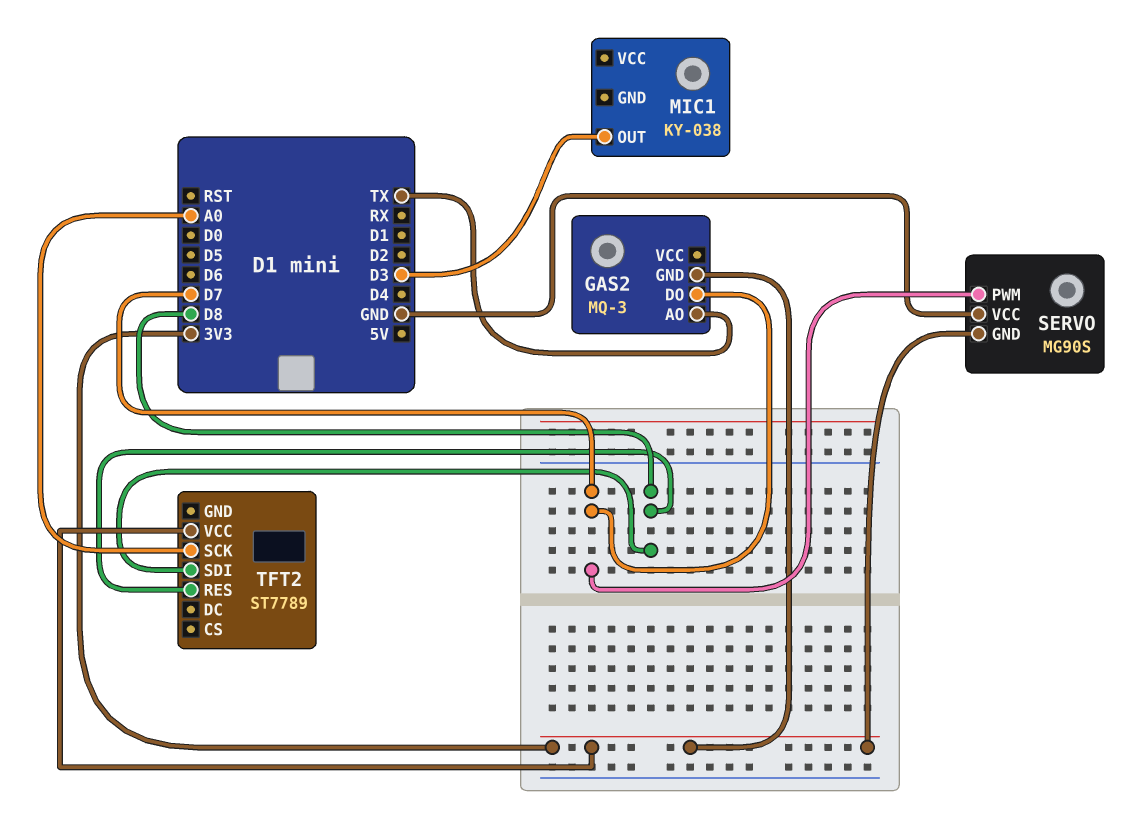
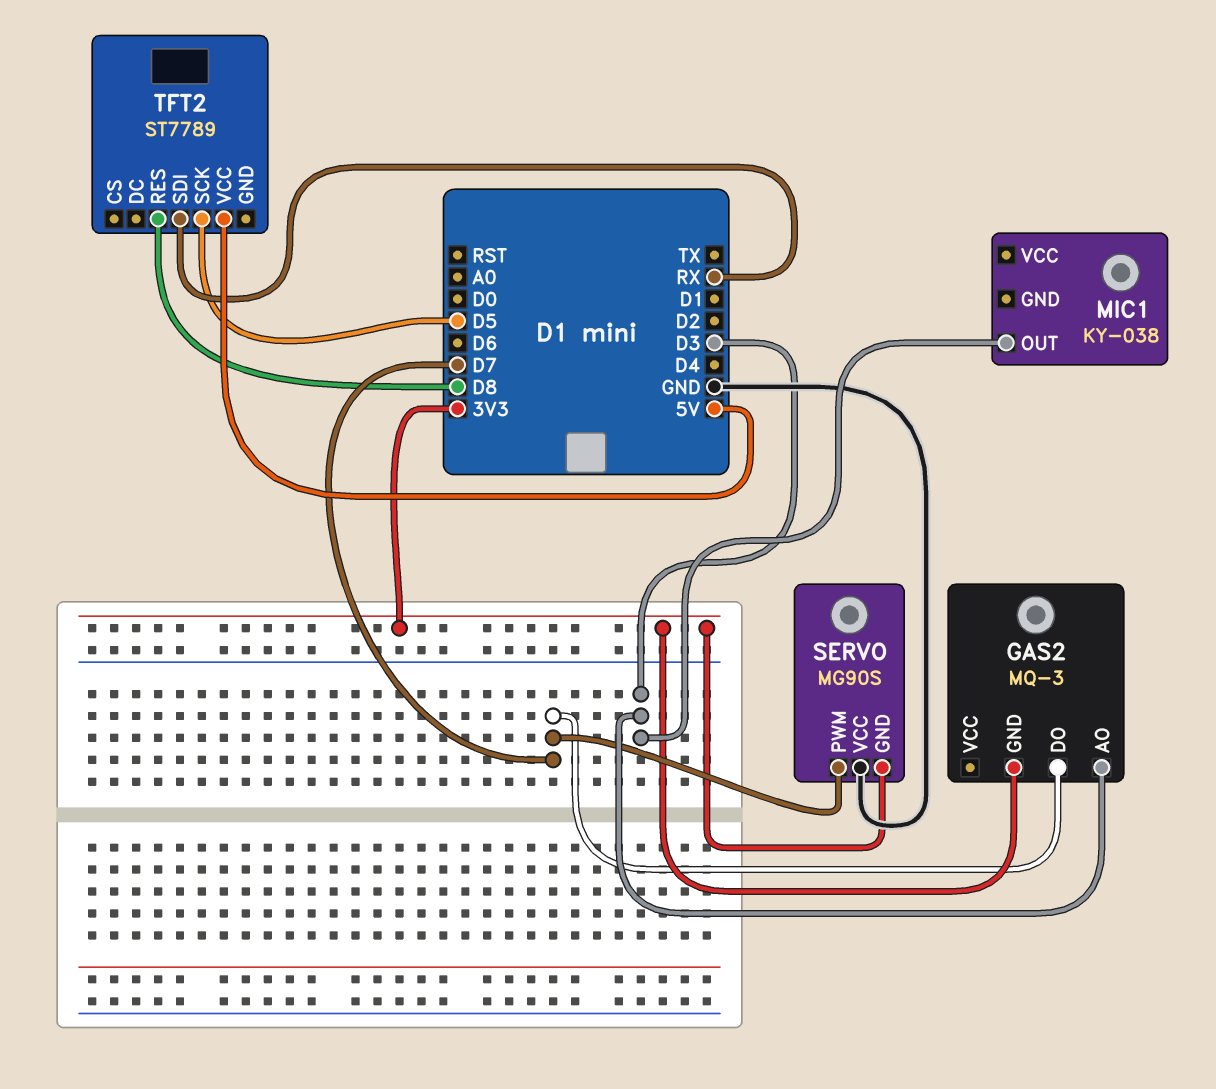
GAS2 pin AO: TX -> D3
TFT2 pin SCK: A0 -> D5
TFT2 pin SDI: D8 -> RX
TFT2 pin VCC: 3V3 -> 5V

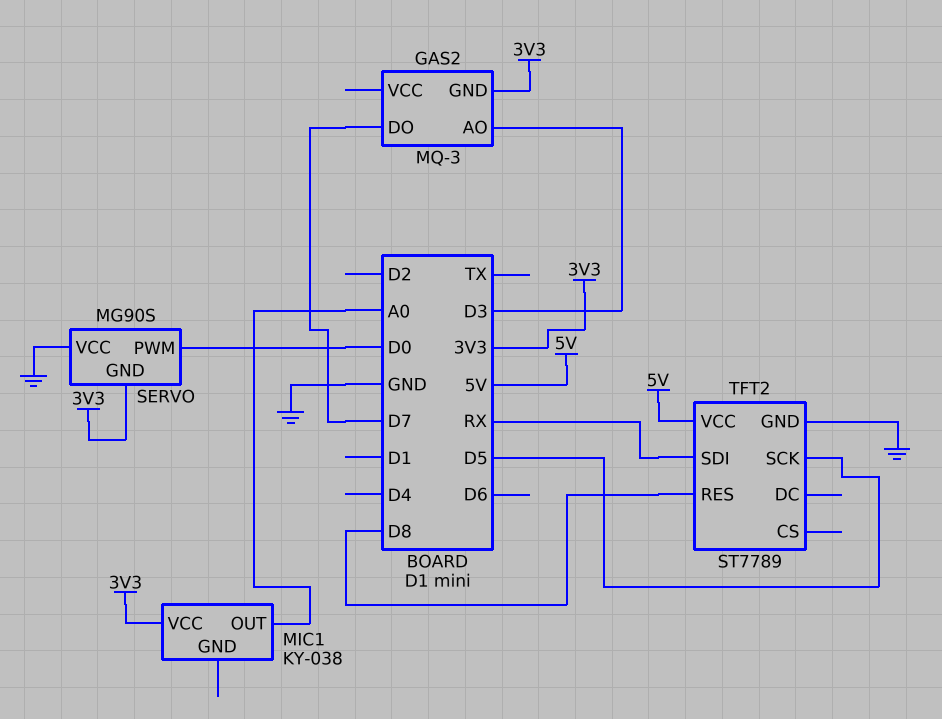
MIC1 pin OUT: D3 -> A0
MIC1 pin VCC: none -> 3V3
SERVO pin PWM: D7 -> D0
TFT2 pin GND: none -> GND

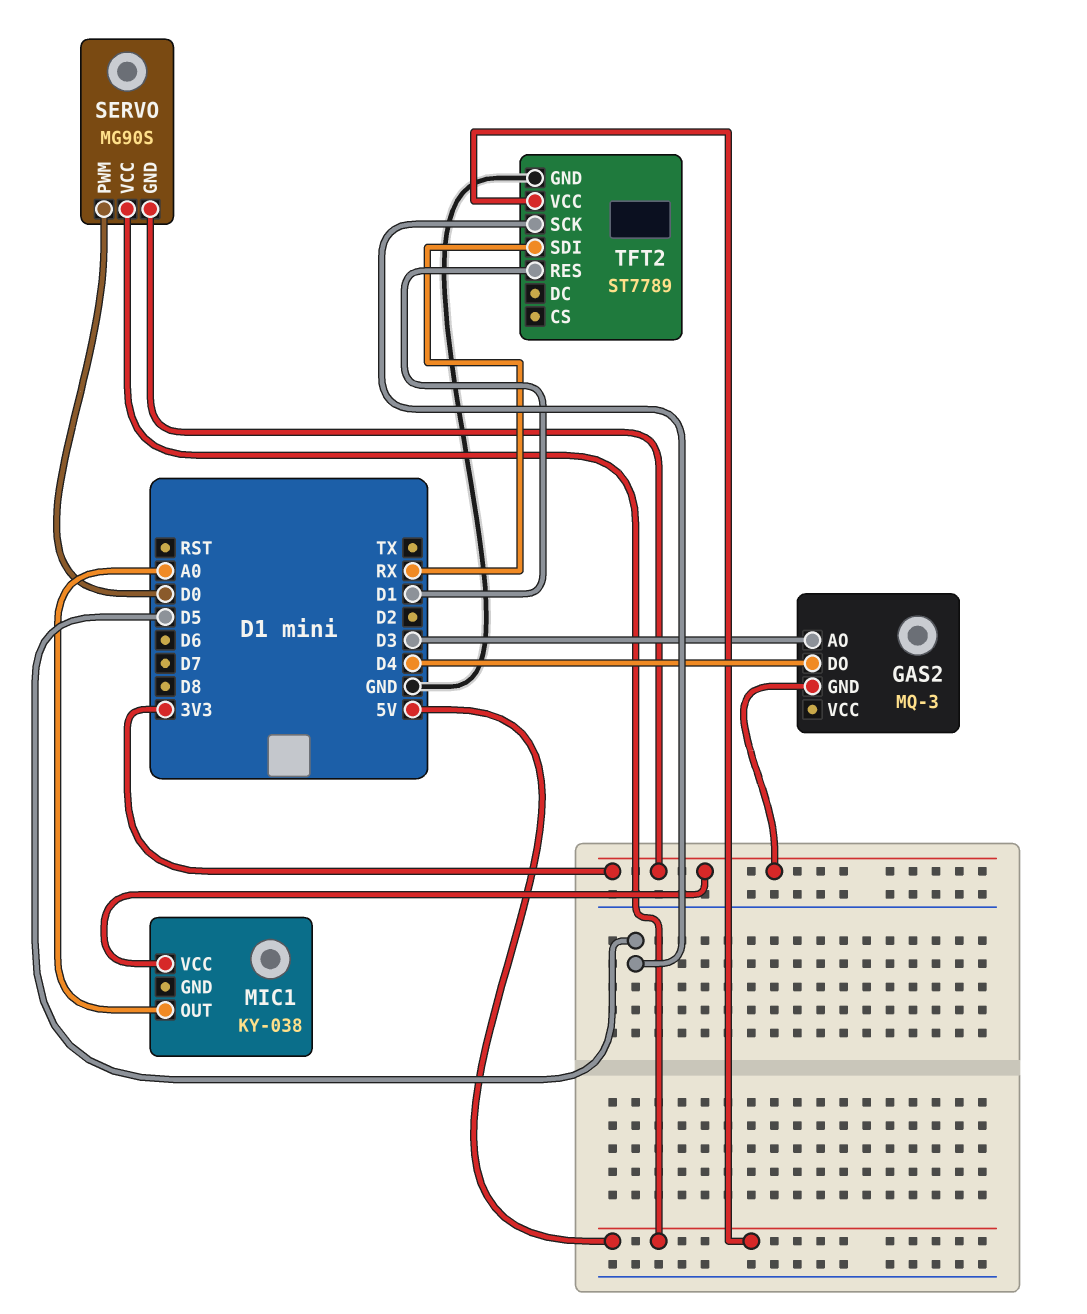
GAS2 pin DO: D7 -> D4
SERVO pin VCC: GND -> 5V
TFT2 pin RES: D8 -> D1

